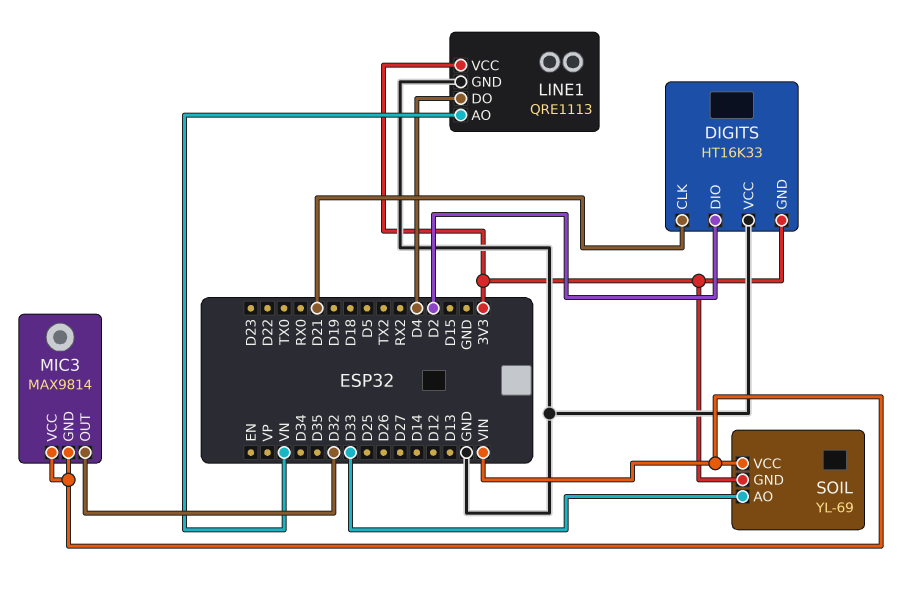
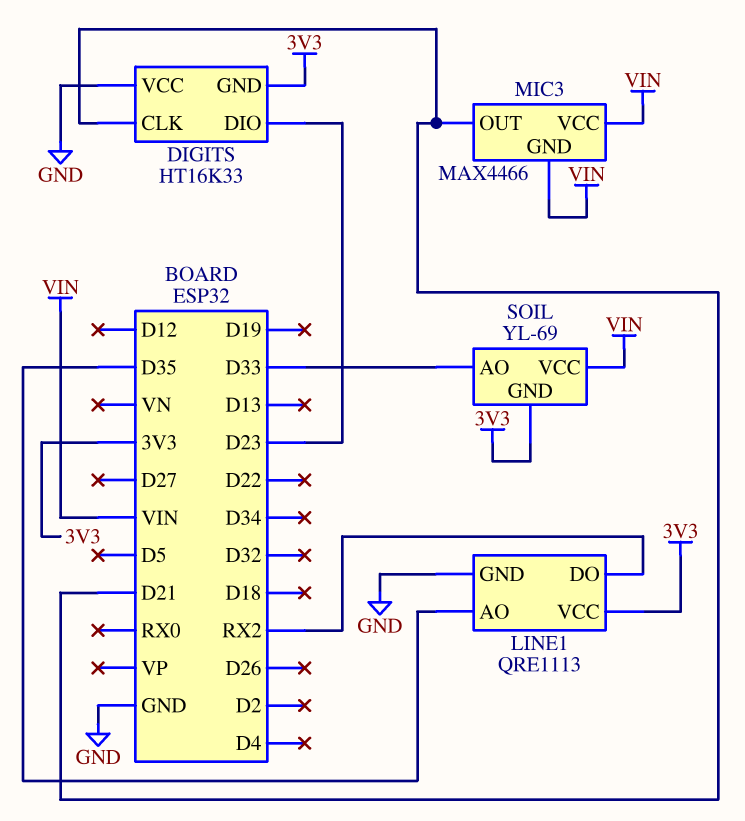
DIGITS pin DIO: D2 -> D23
LINE1 pin AO: VN -> D35
LINE1 pin DO: D4 -> RX2
MIC3: MAX9814 -> MAX4466
MIC3 pin OUT: D32 -> D21

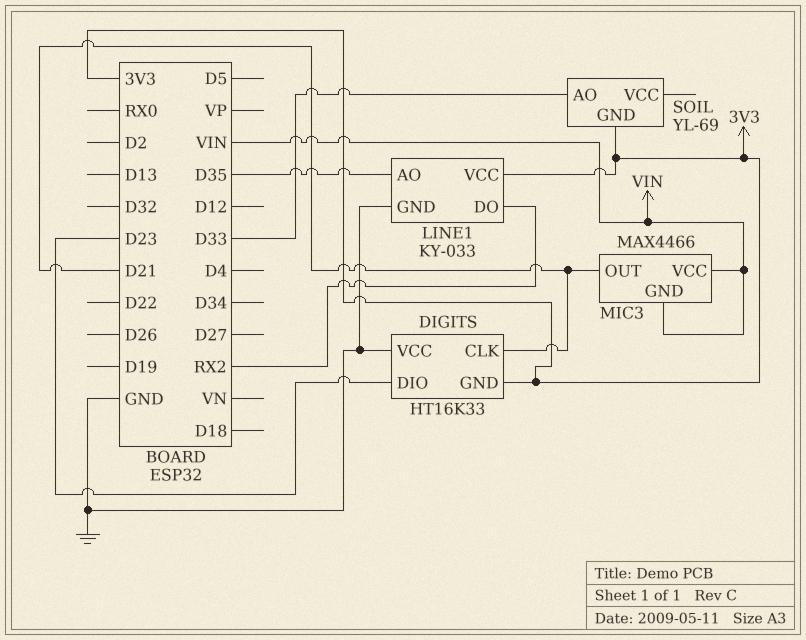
LINE1: QRE1113 -> KY-033
SOIL pin VCC: VIN -> none

